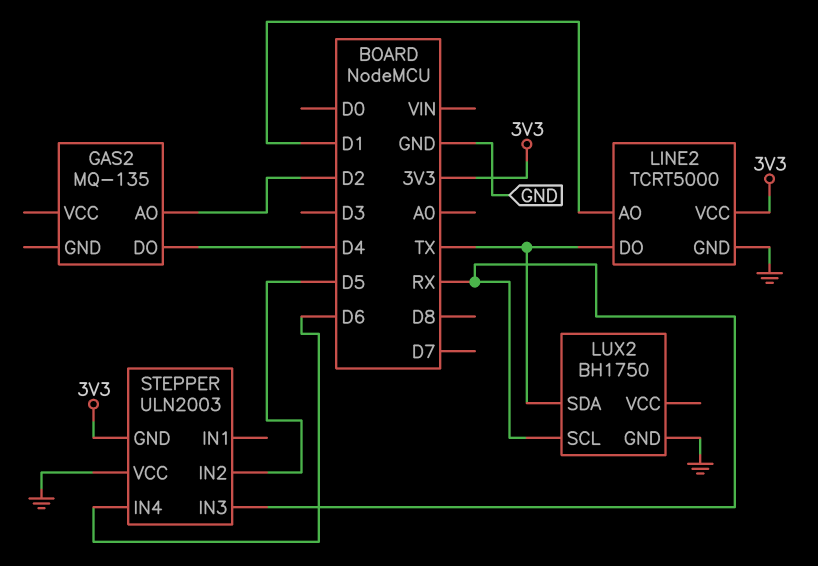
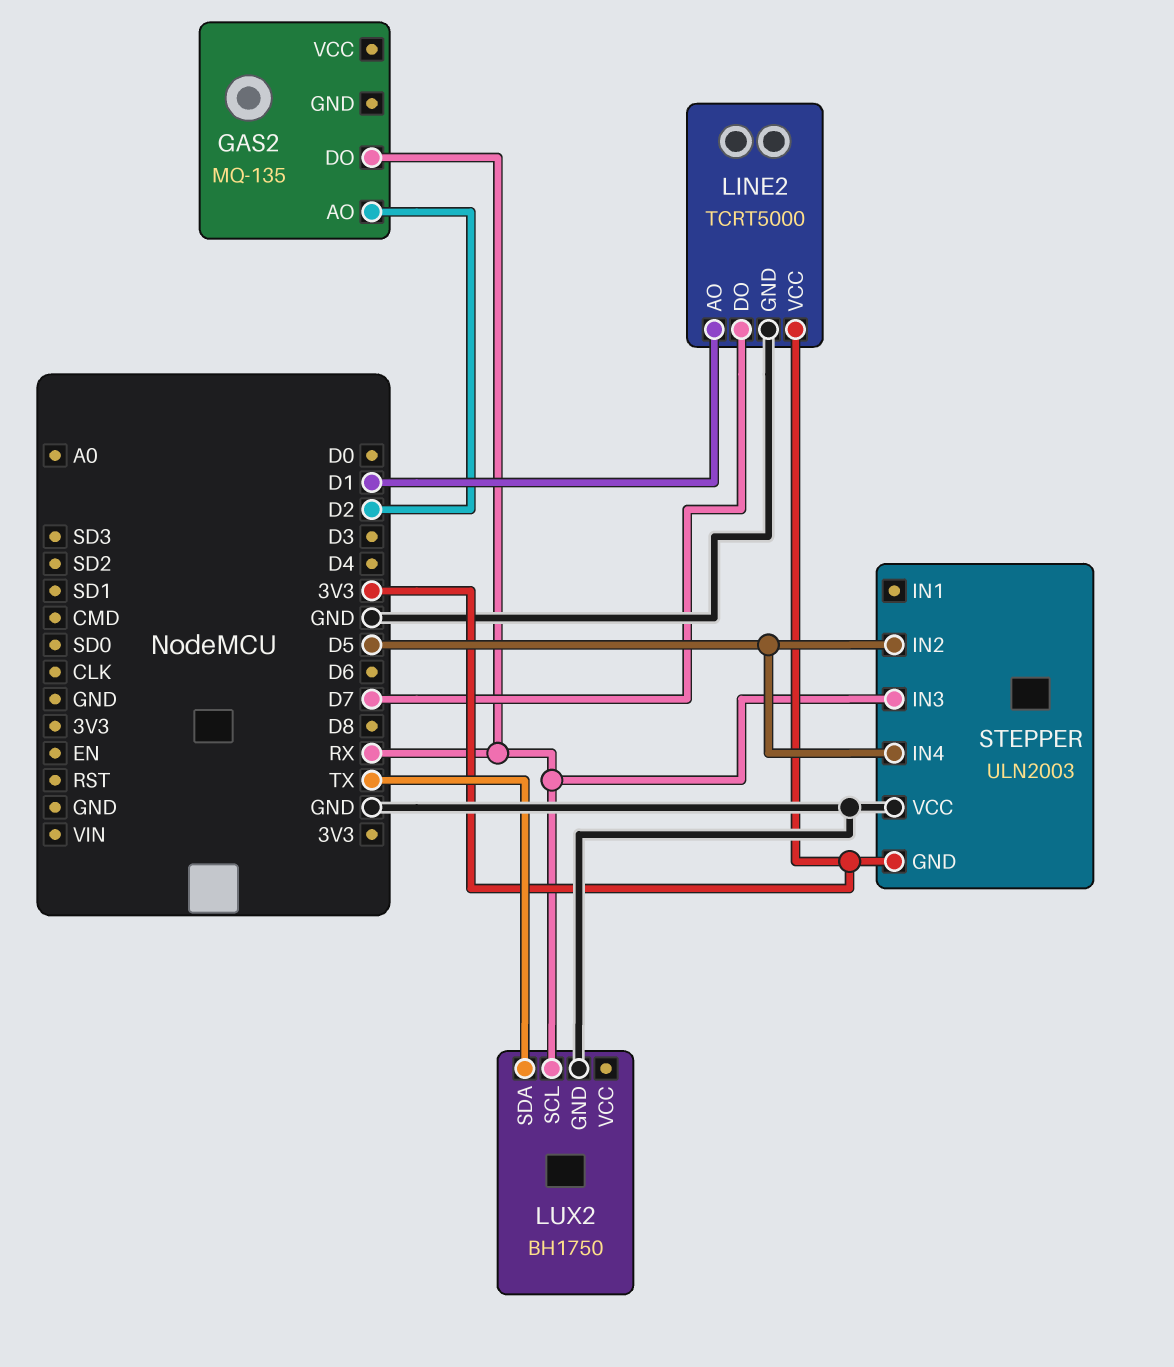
GAS2 pin DO: D4 -> RX
LINE2 pin DO: TX -> D7
STEPPER pin IN4: D6 -> D5

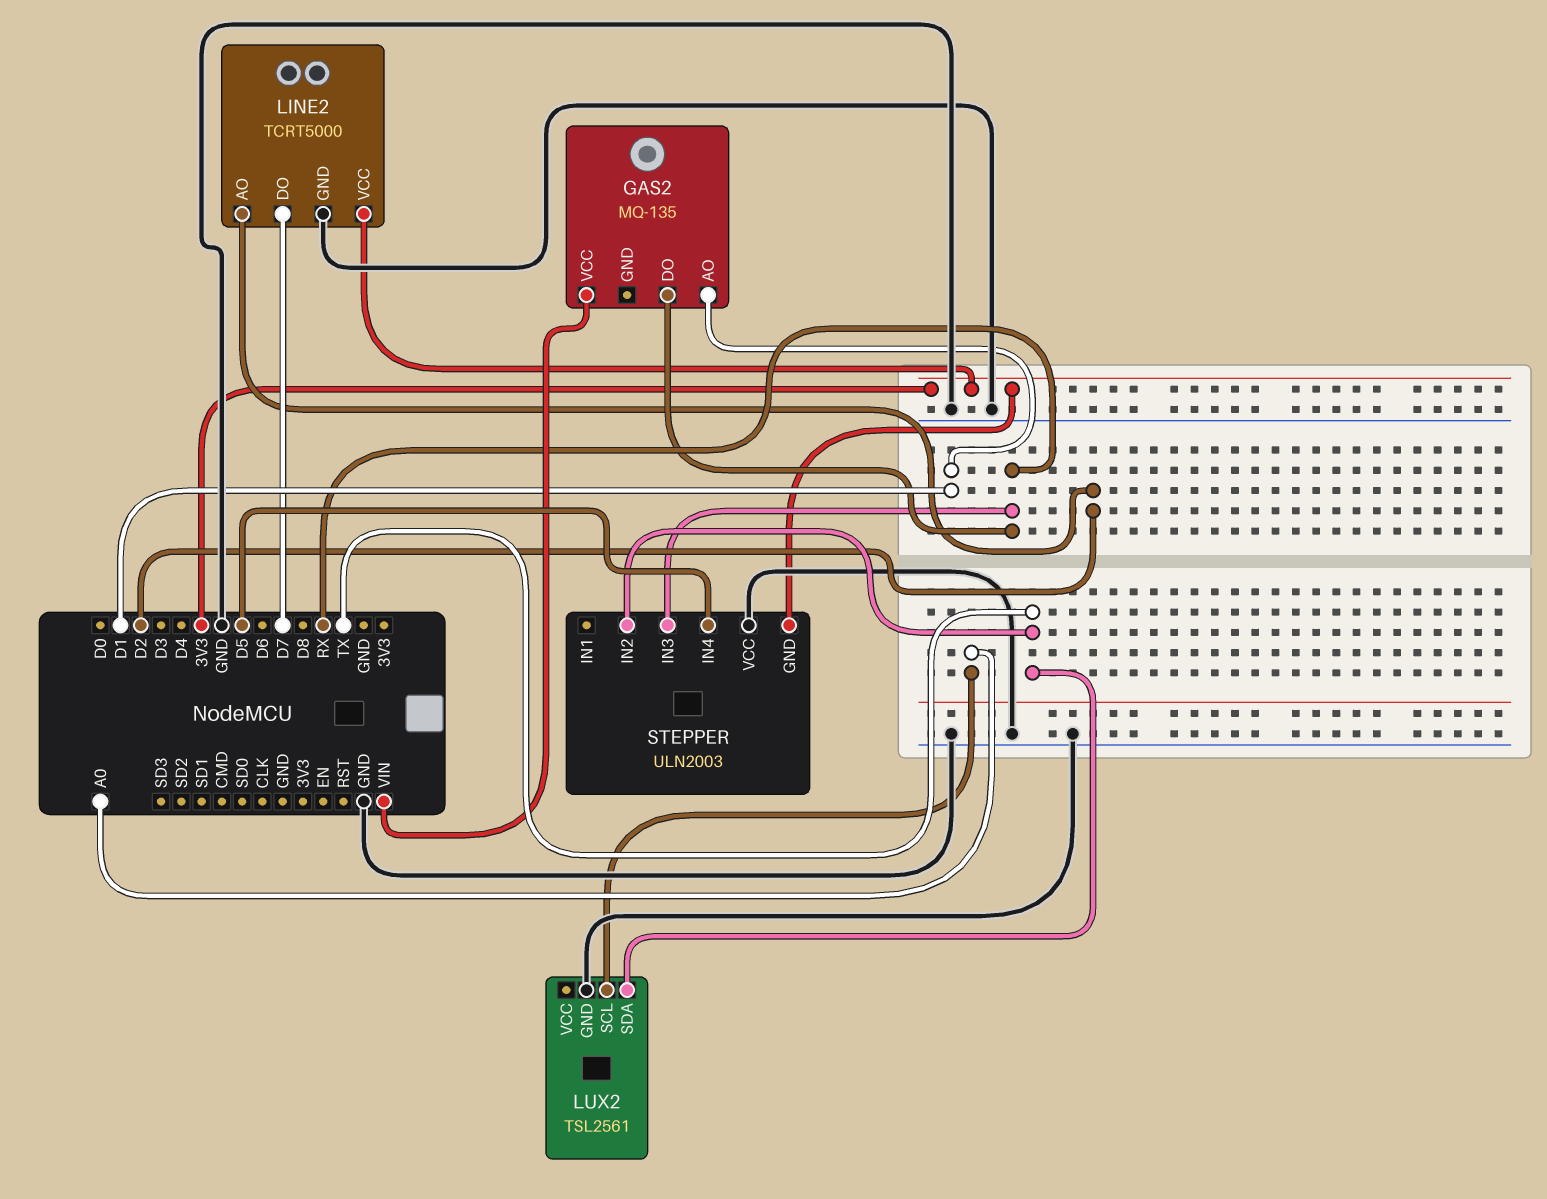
GAS2 pin AO: D2 -> D1
GAS2 pin VCC: none -> VIN
LINE2 pin AO: D1 -> D2
LUX2: BH1750 -> TSL2561
LUX2 pin SCL: RX -> A0
STEPPER pin IN2: D5 -> TX

